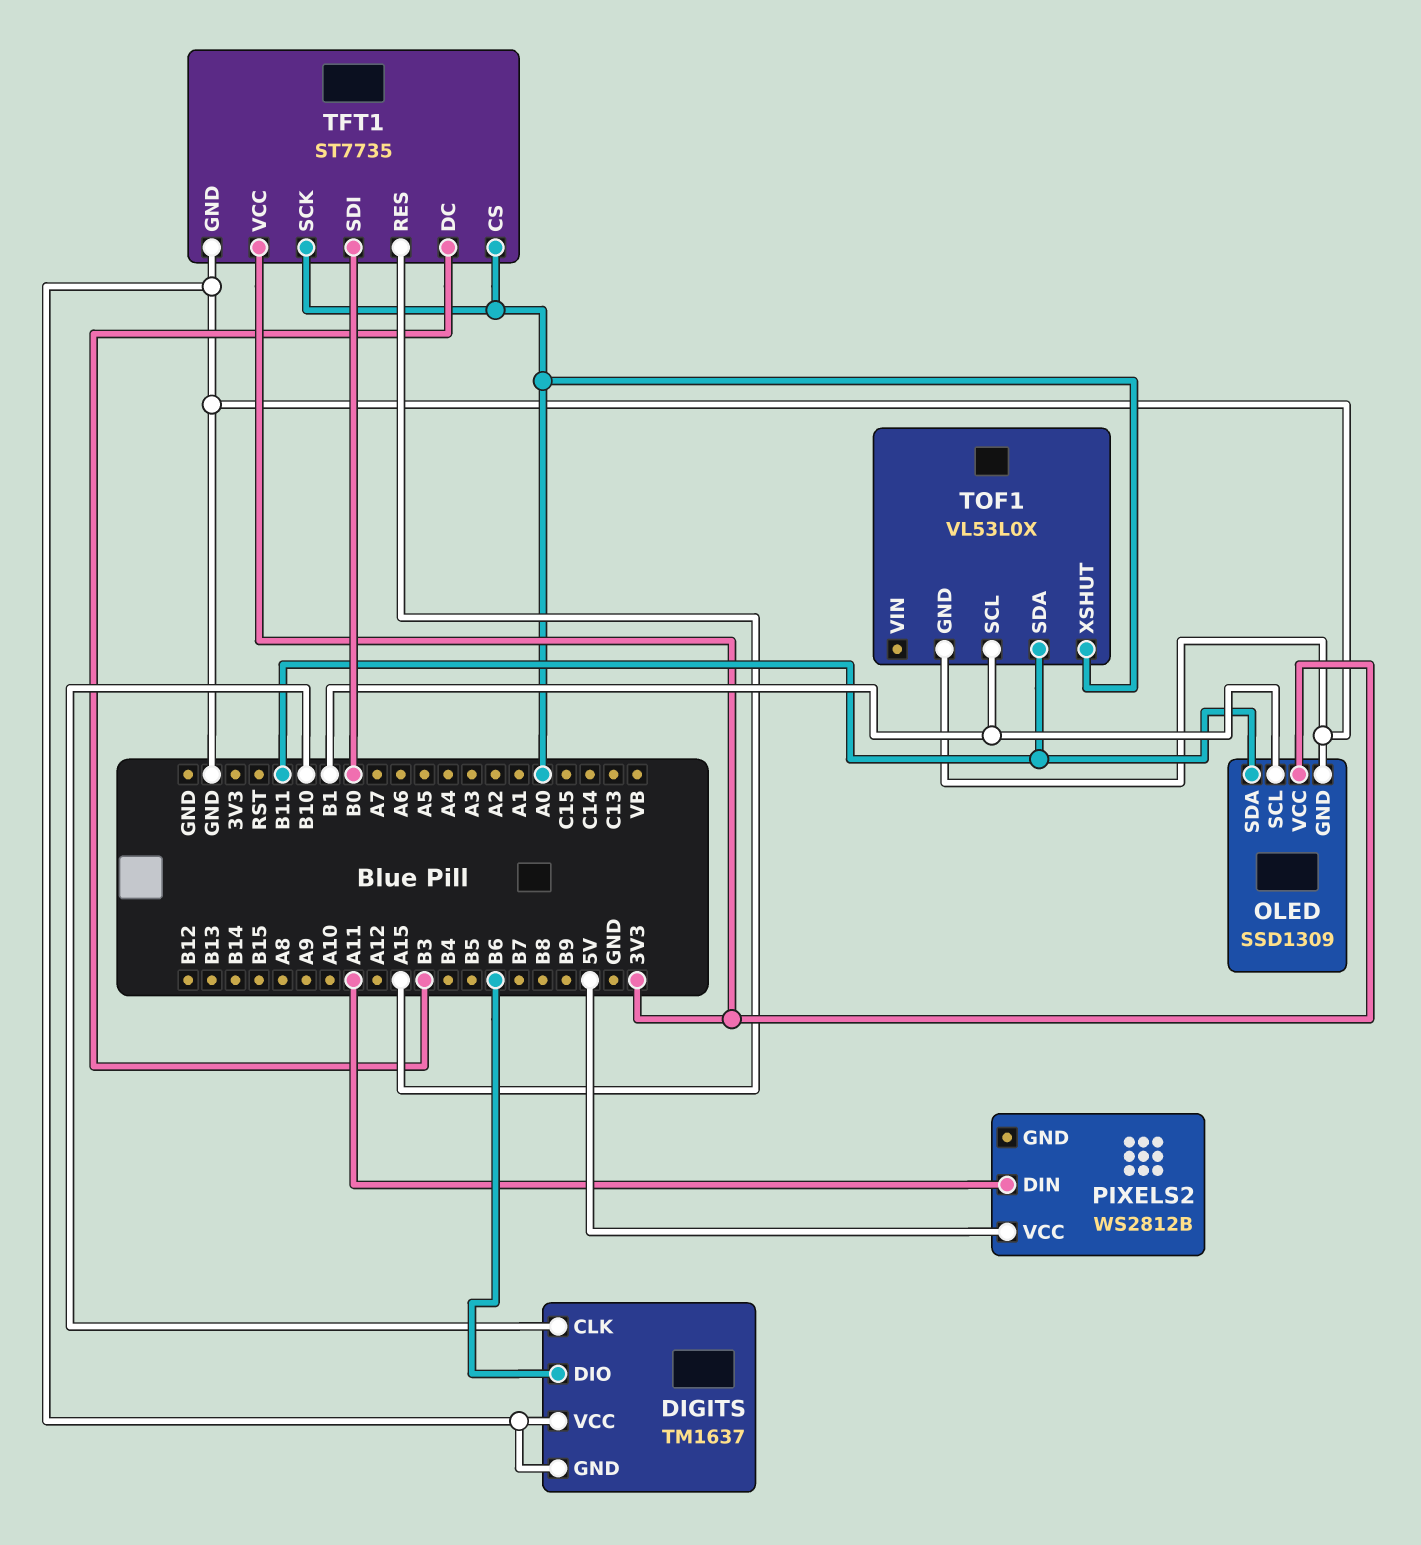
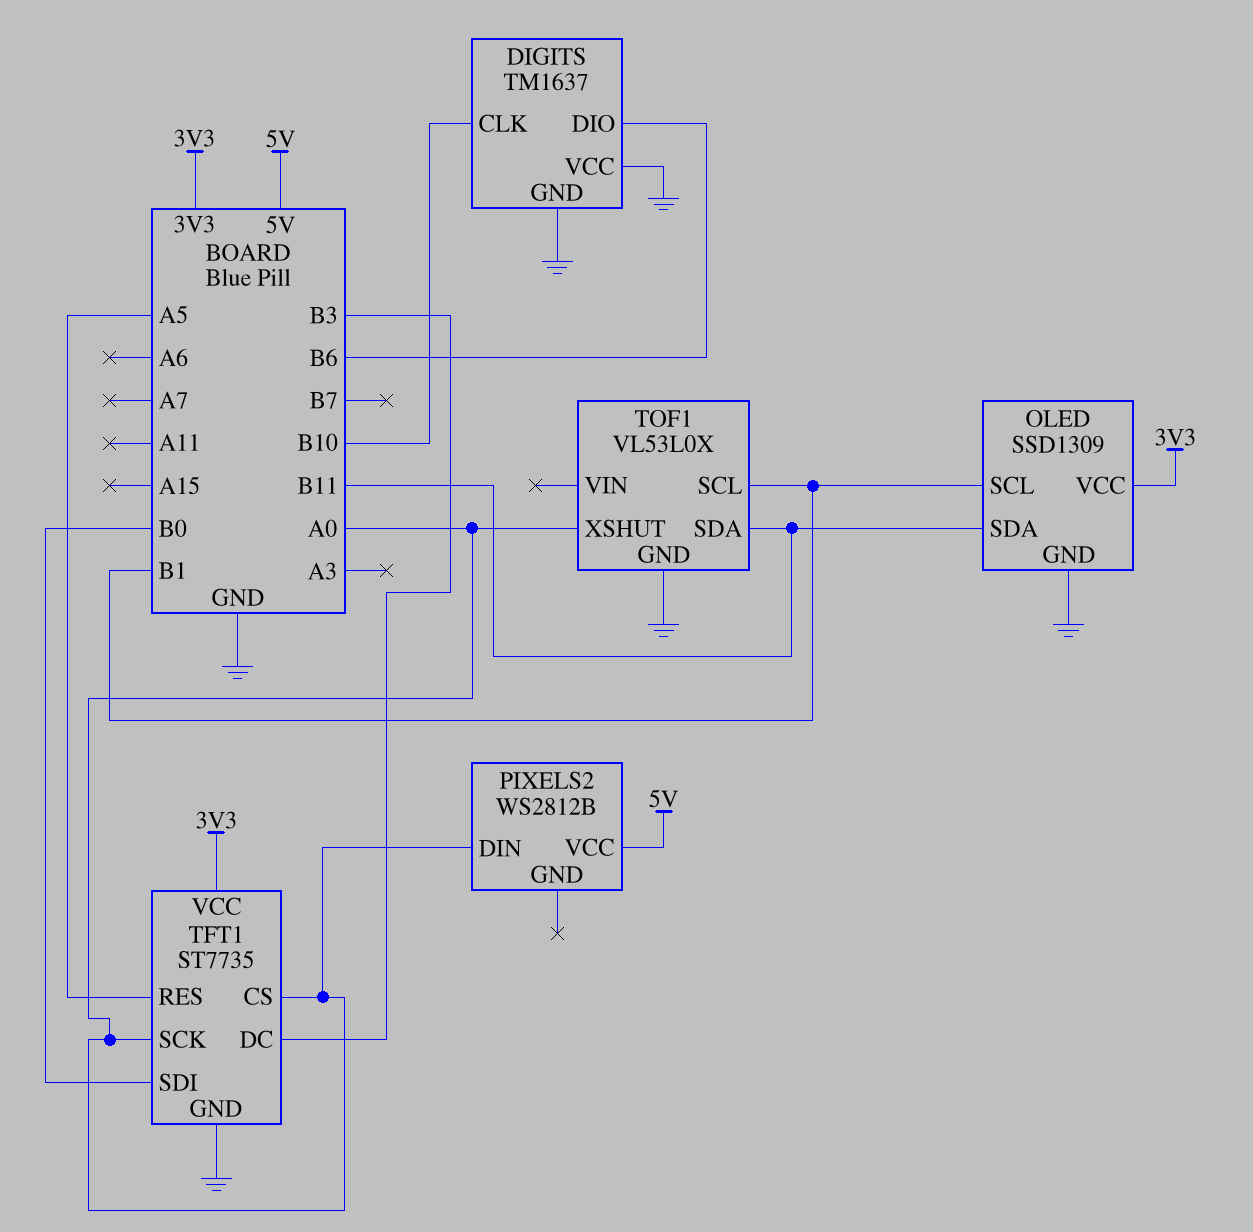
PIXELS2 pin DIN: A11 -> A0
TFT1 pin RES: A15 -> A5

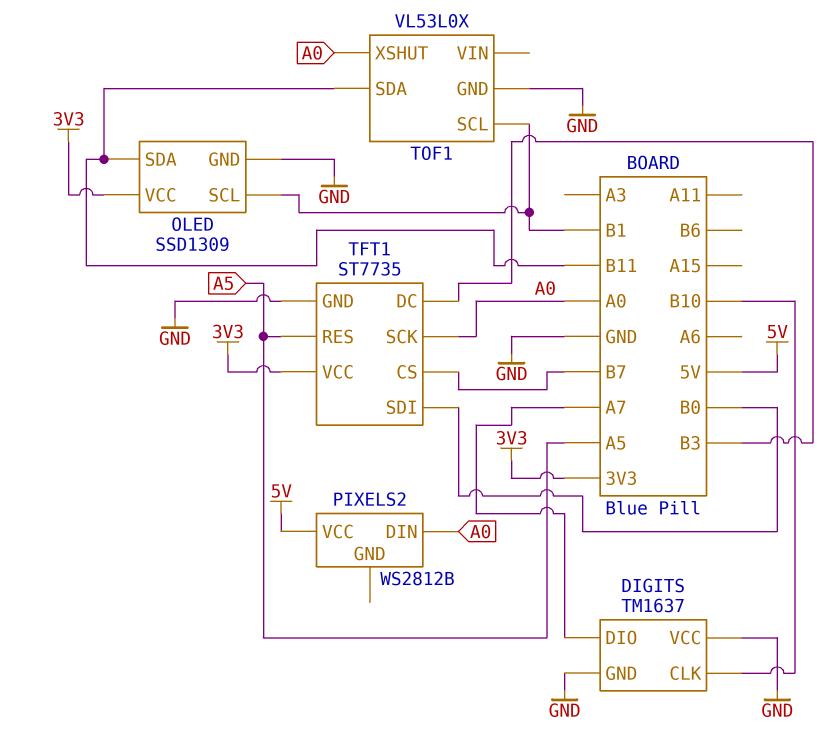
DIGITS pin DIO: B6 -> A7
TFT1 pin CS: A0 -> B7

